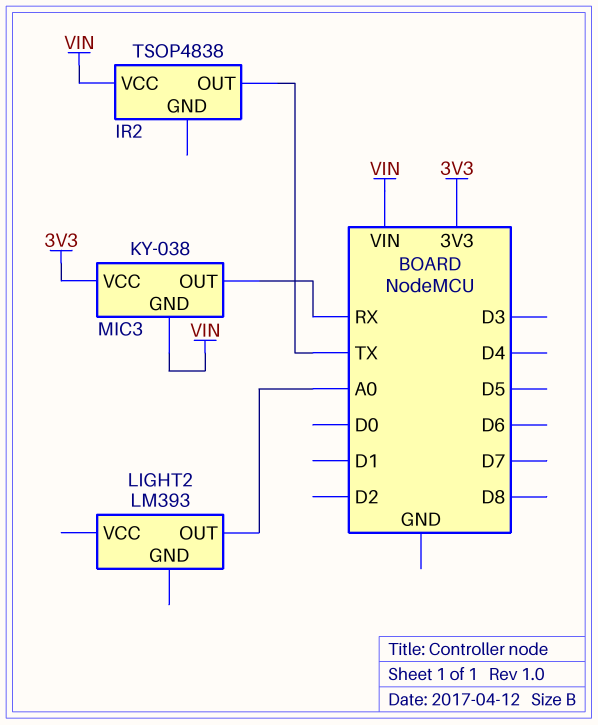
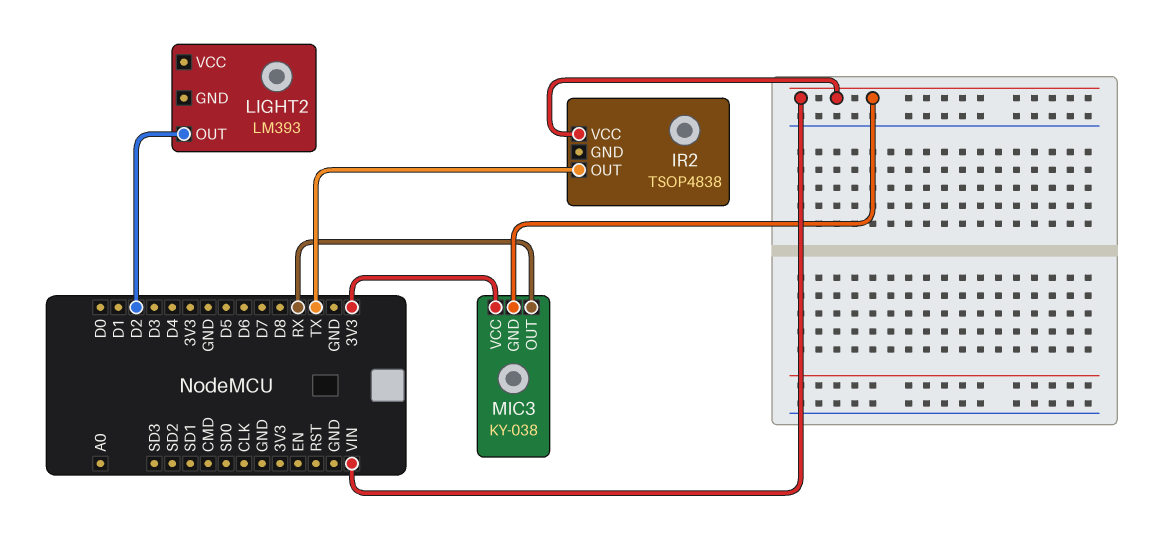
LIGHT2 pin OUT: A0 -> D2

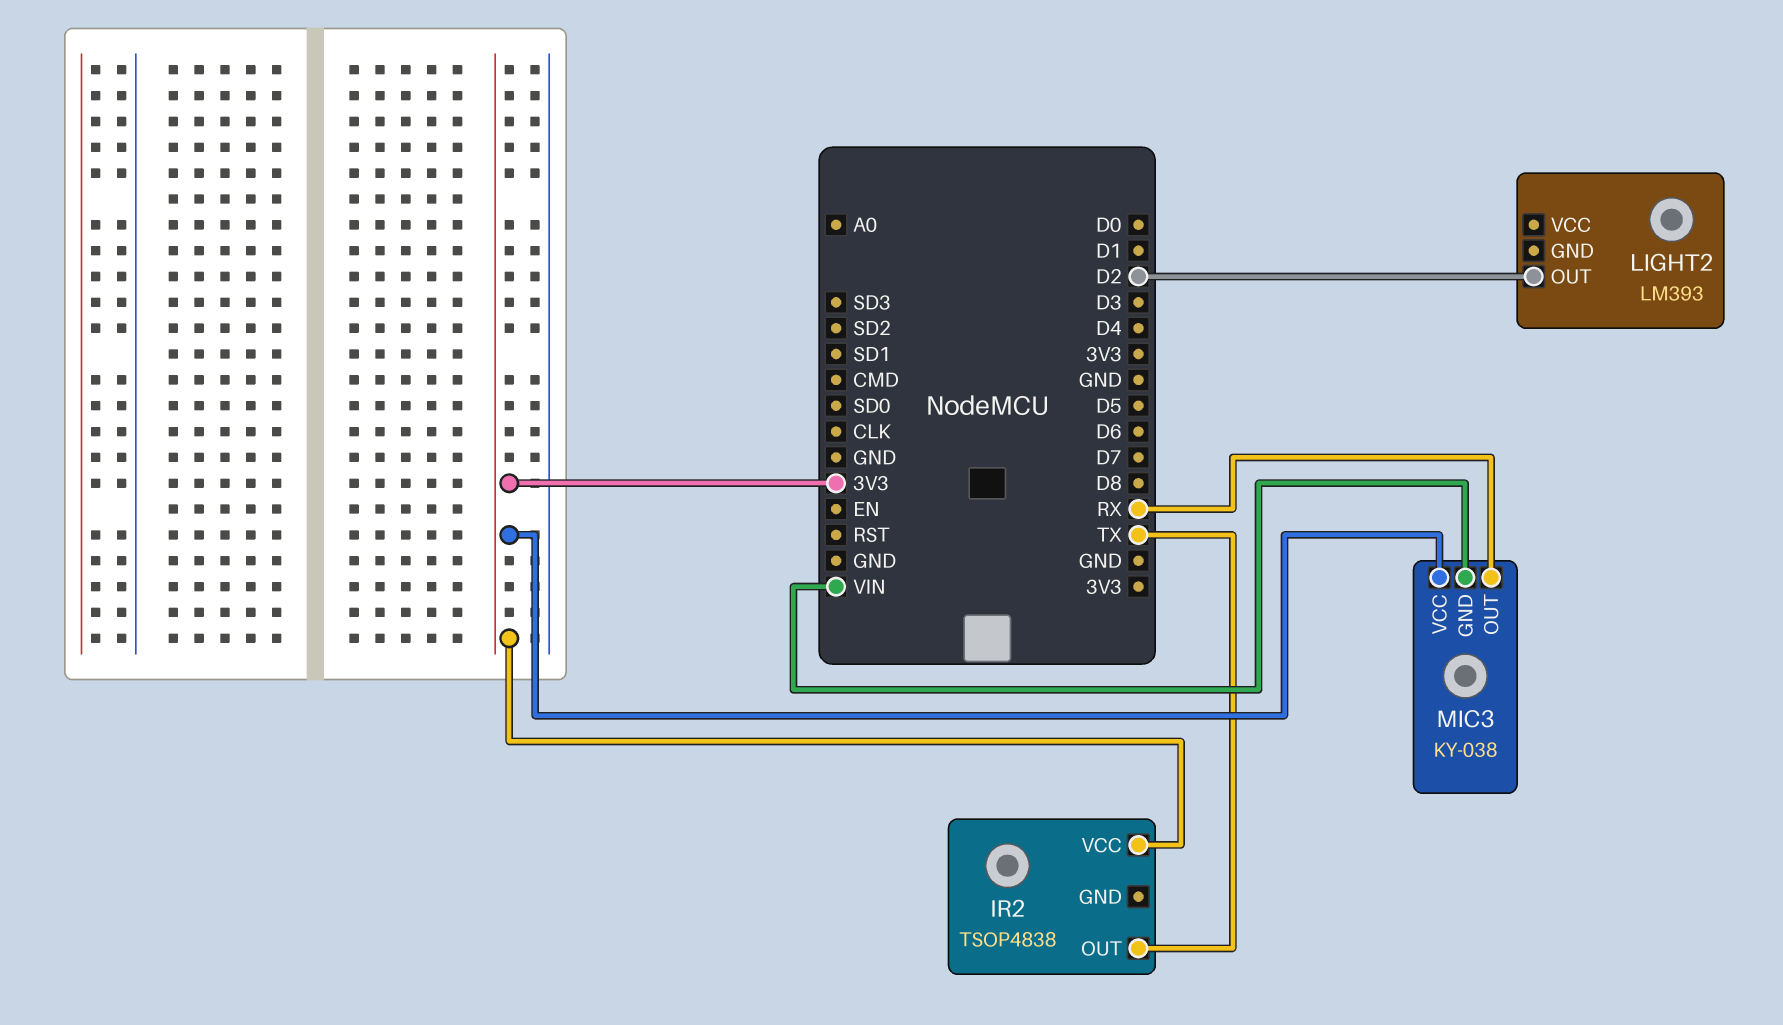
IR2 pin VCC: VIN -> 3V3

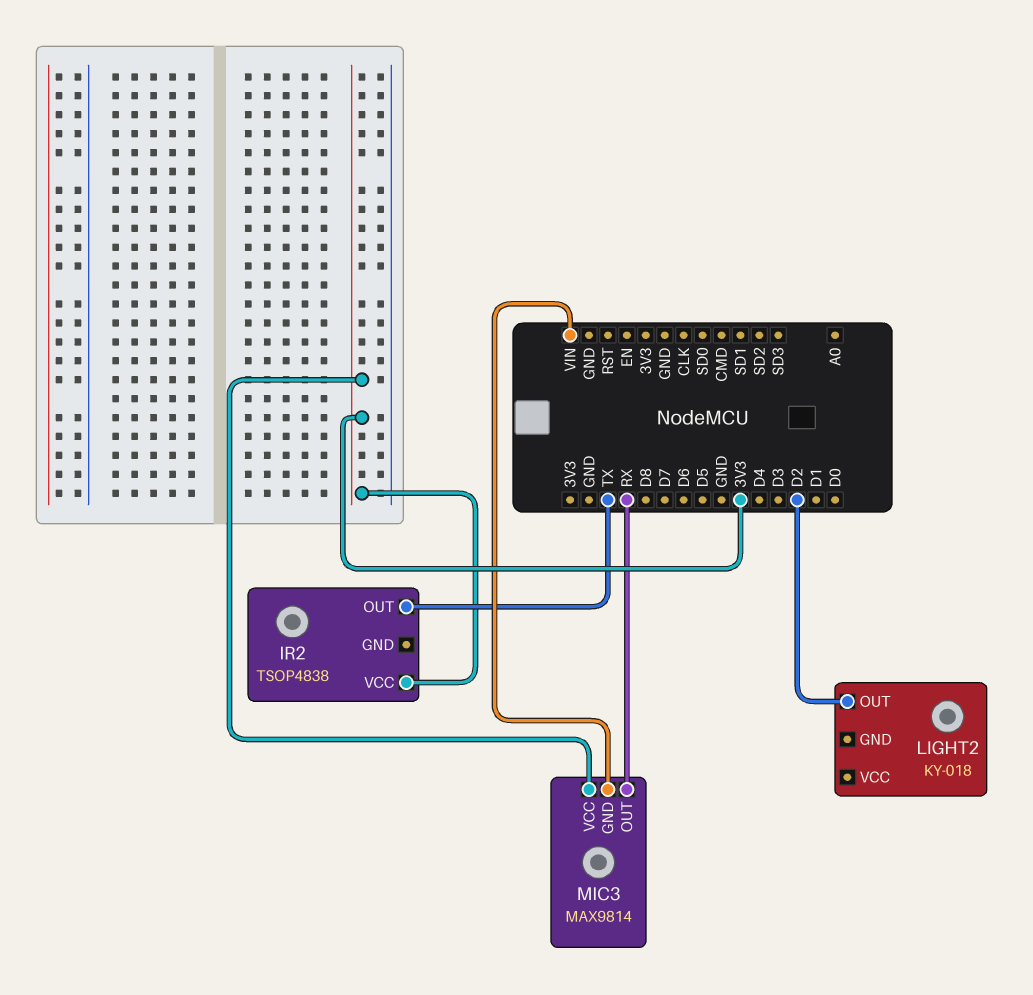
LIGHT2: LM393 -> KY-018
MIC3: KY-038 -> MAX9814

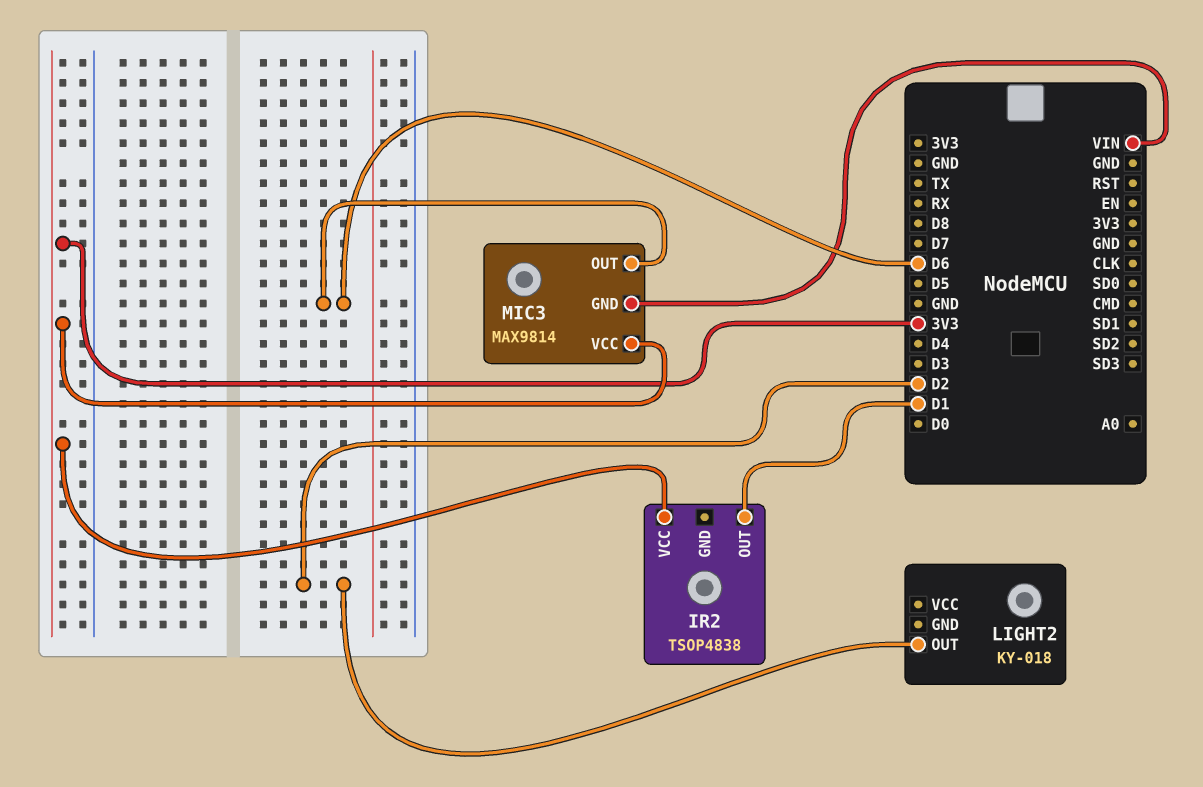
IR2 pin OUT: TX -> D1
MIC3 pin OUT: RX -> D6

